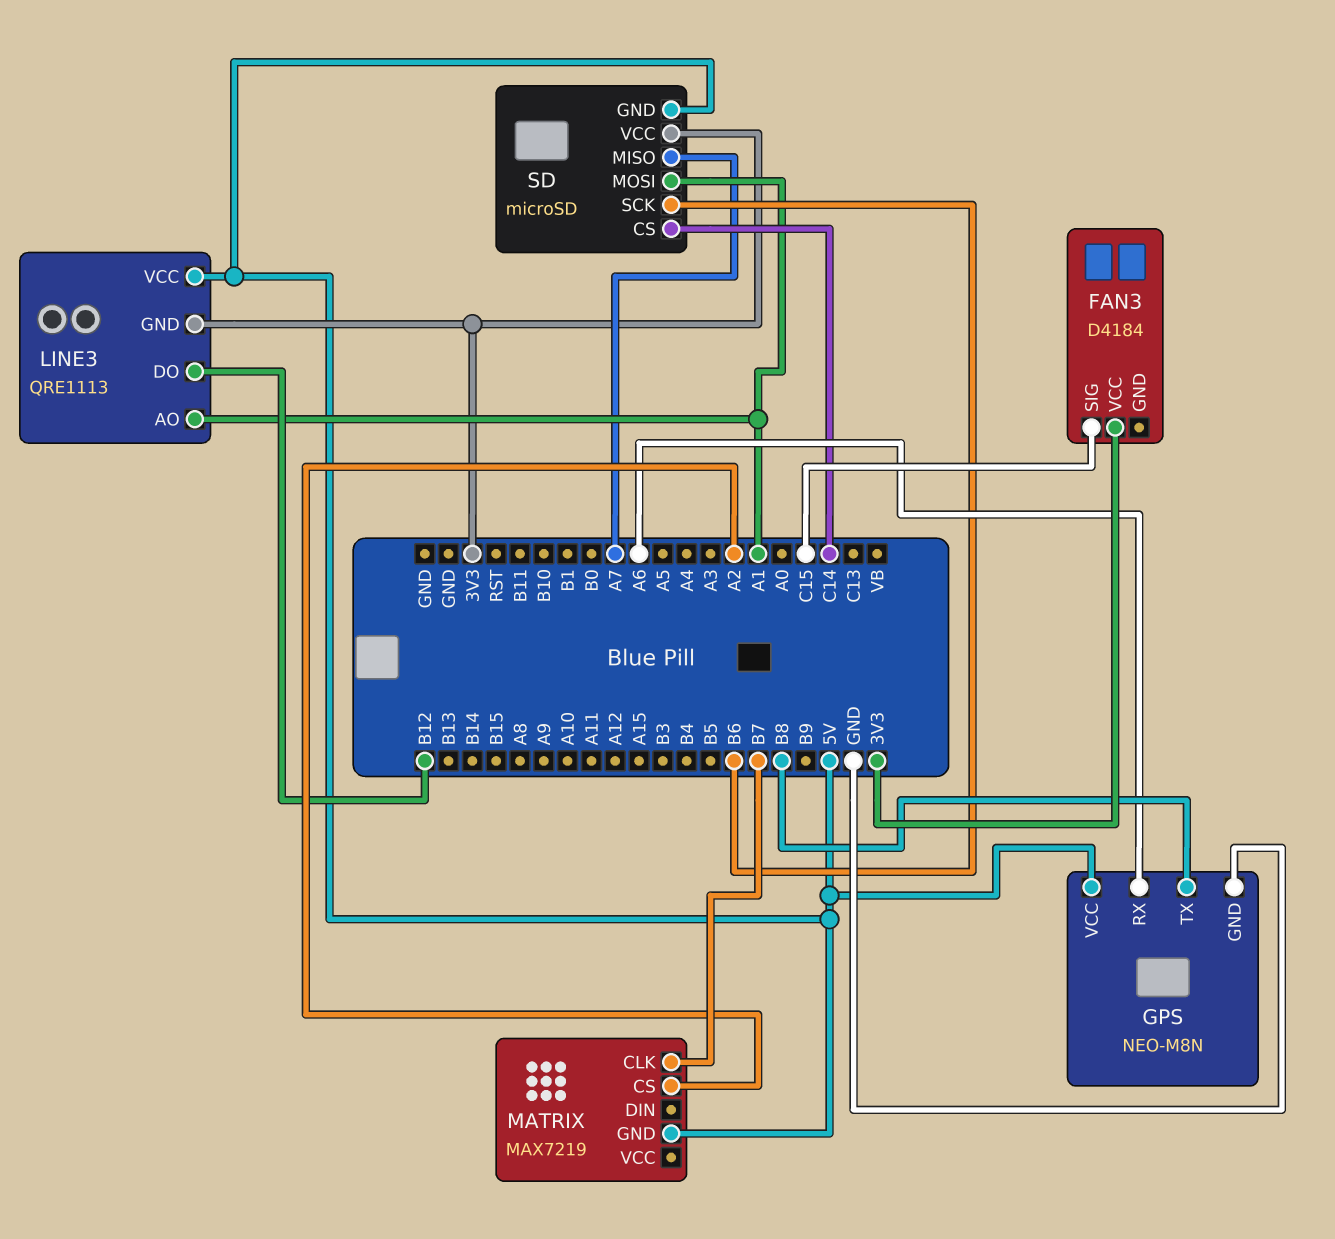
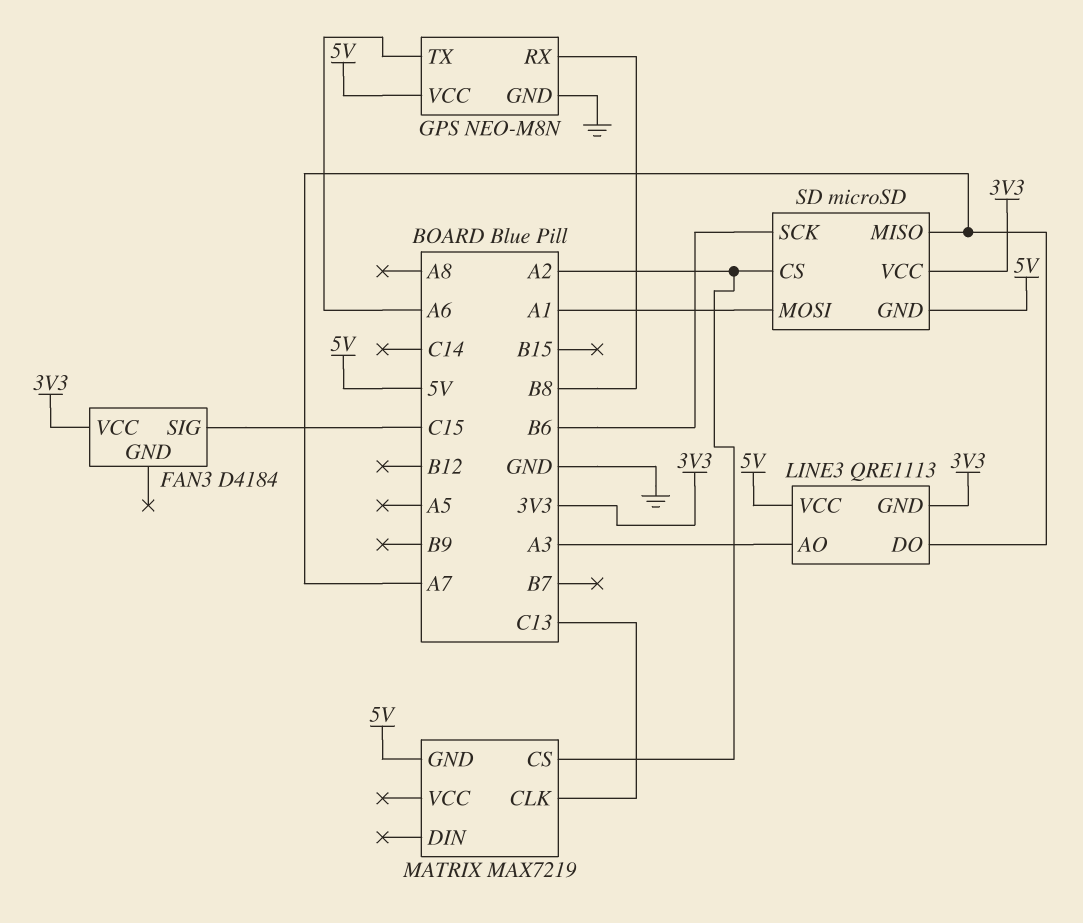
GPS pin RX: A6 -> B8
GPS pin TX: B8 -> A6
LINE3 pin AO: A1 -> A3
LINE3 pin DO: B12 -> A7
MATRIX pin CLK: B7 -> C13
SD pin CS: C14 -> A2

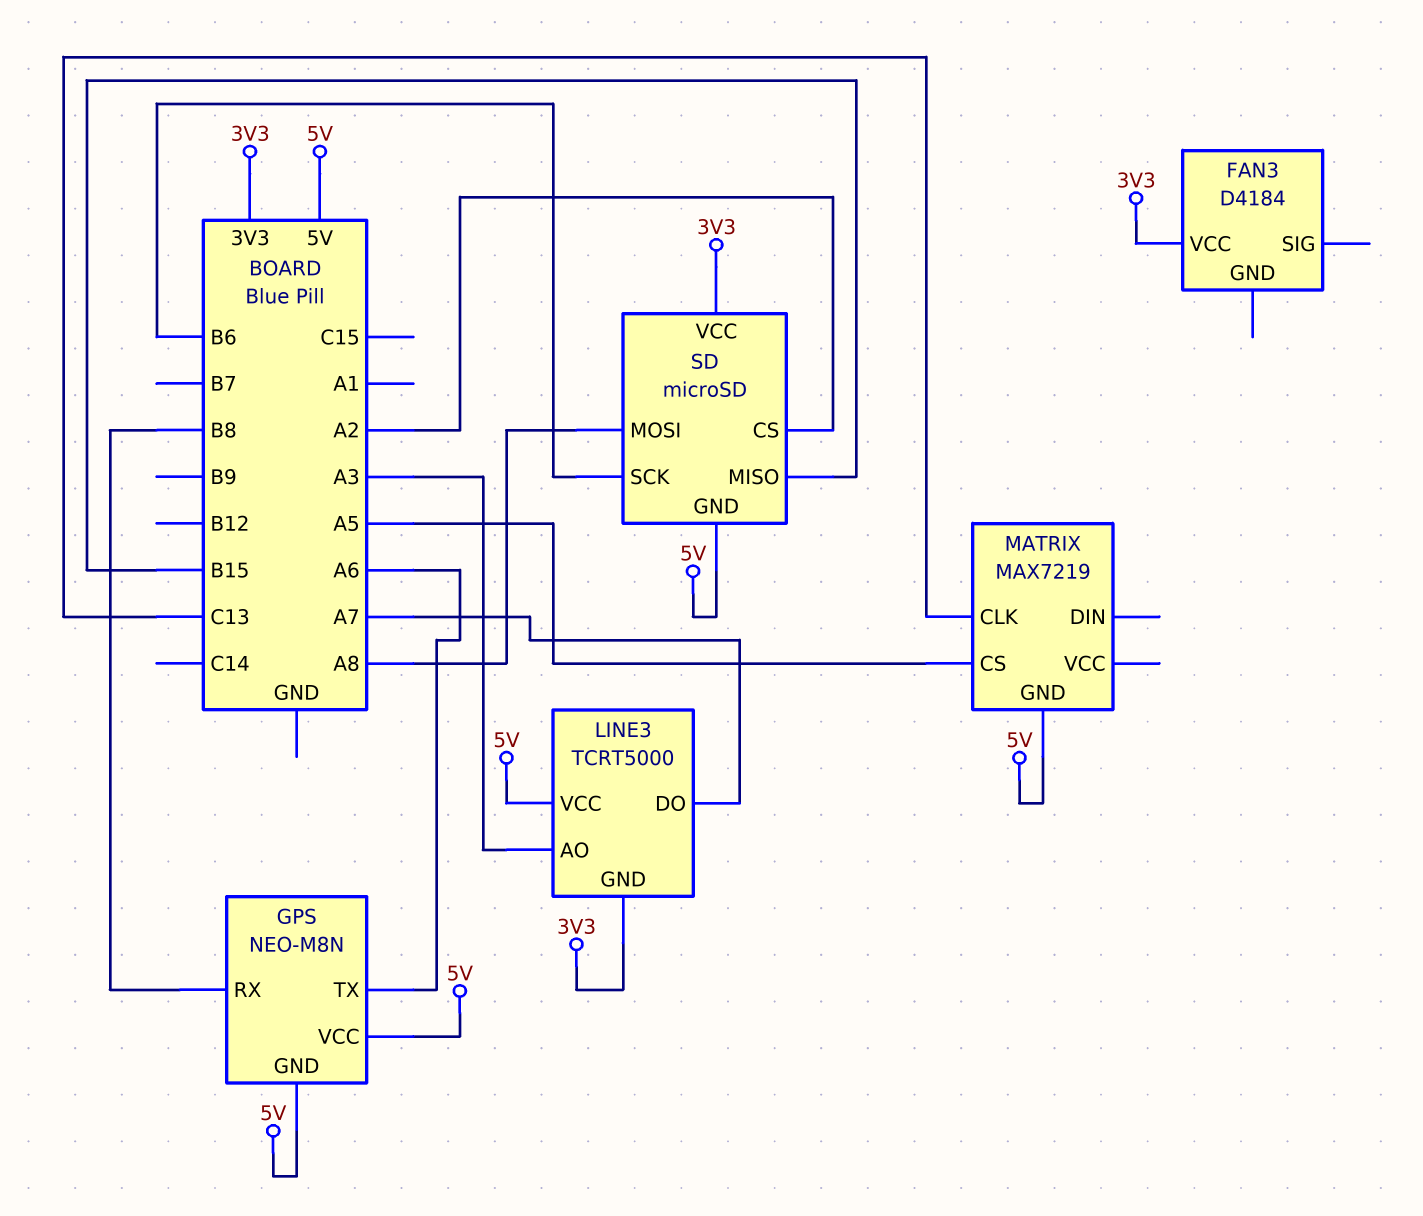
FAN3 pin SIG: C15 -> none
GPS pin GND: GND -> 5V
LINE3: QRE1113 -> TCRT5000
MATRIX pin CS: A2 -> A5
SD pin MISO: A7 -> B15
SD pin MOSI: A1 -> A8

